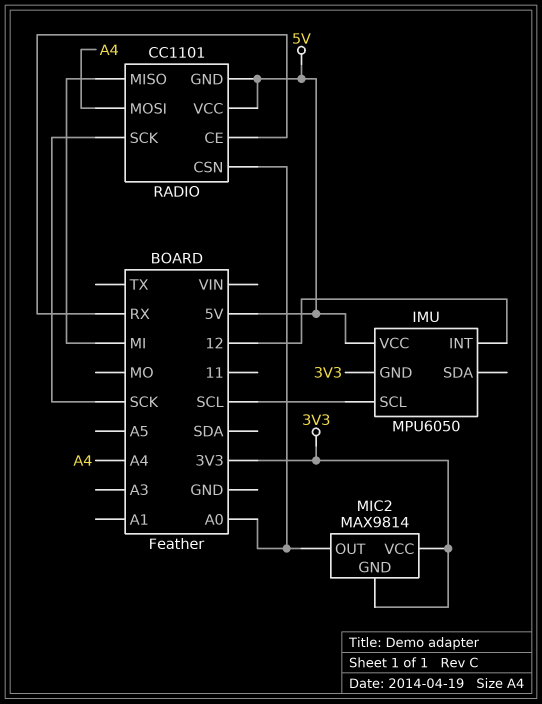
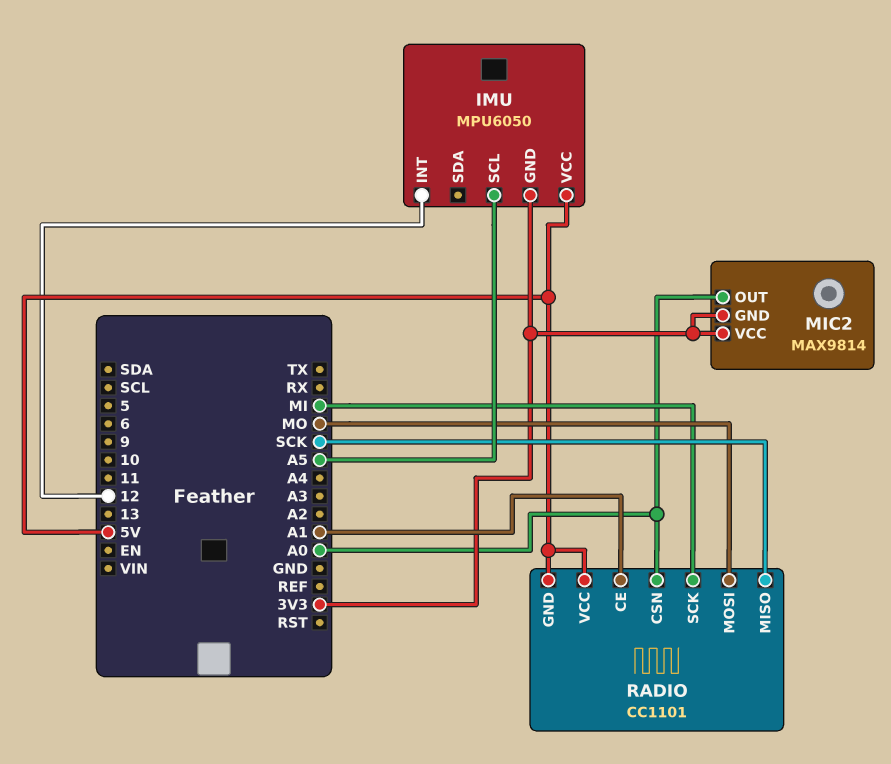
IMU pin SCL: SCL -> A5
RADIO pin CE: RX -> A1
RADIO pin MISO: MI -> SCK
RADIO pin MOSI: A4 -> MO
RADIO pin SCK: SCK -> MI

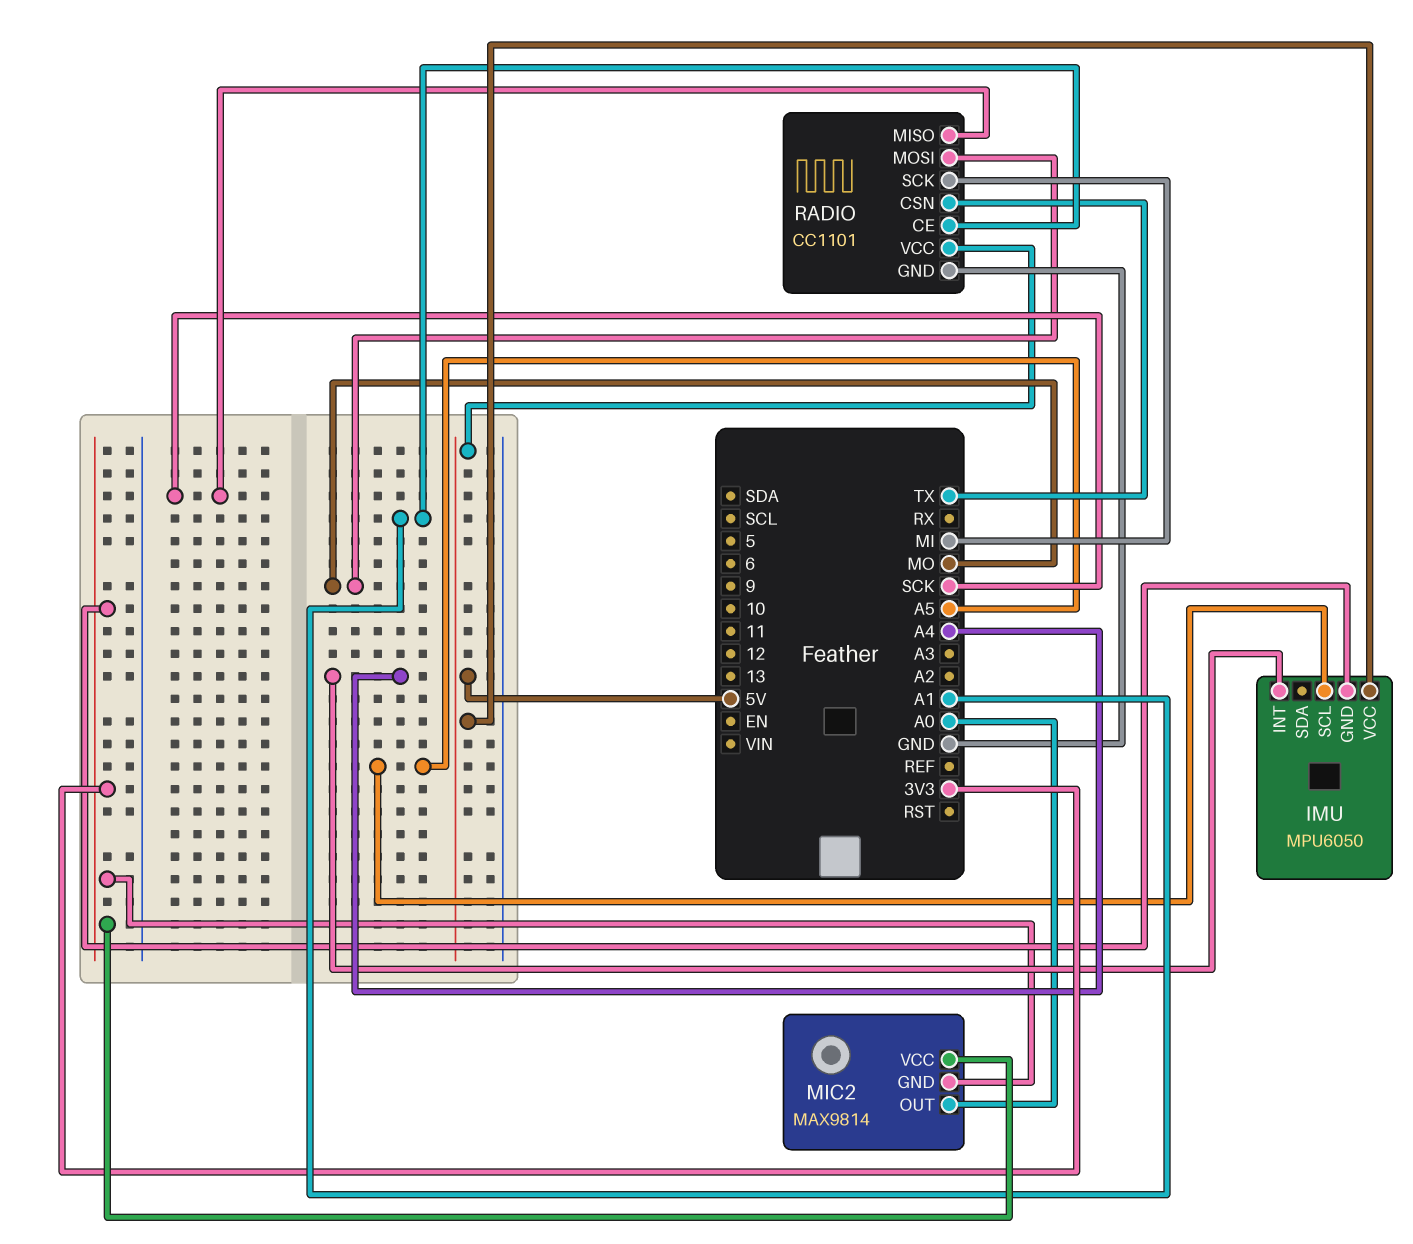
IMU pin INT: 12 -> A4
RADIO pin CSN: A0 -> TX
RADIO pin GND: 5V -> GND

